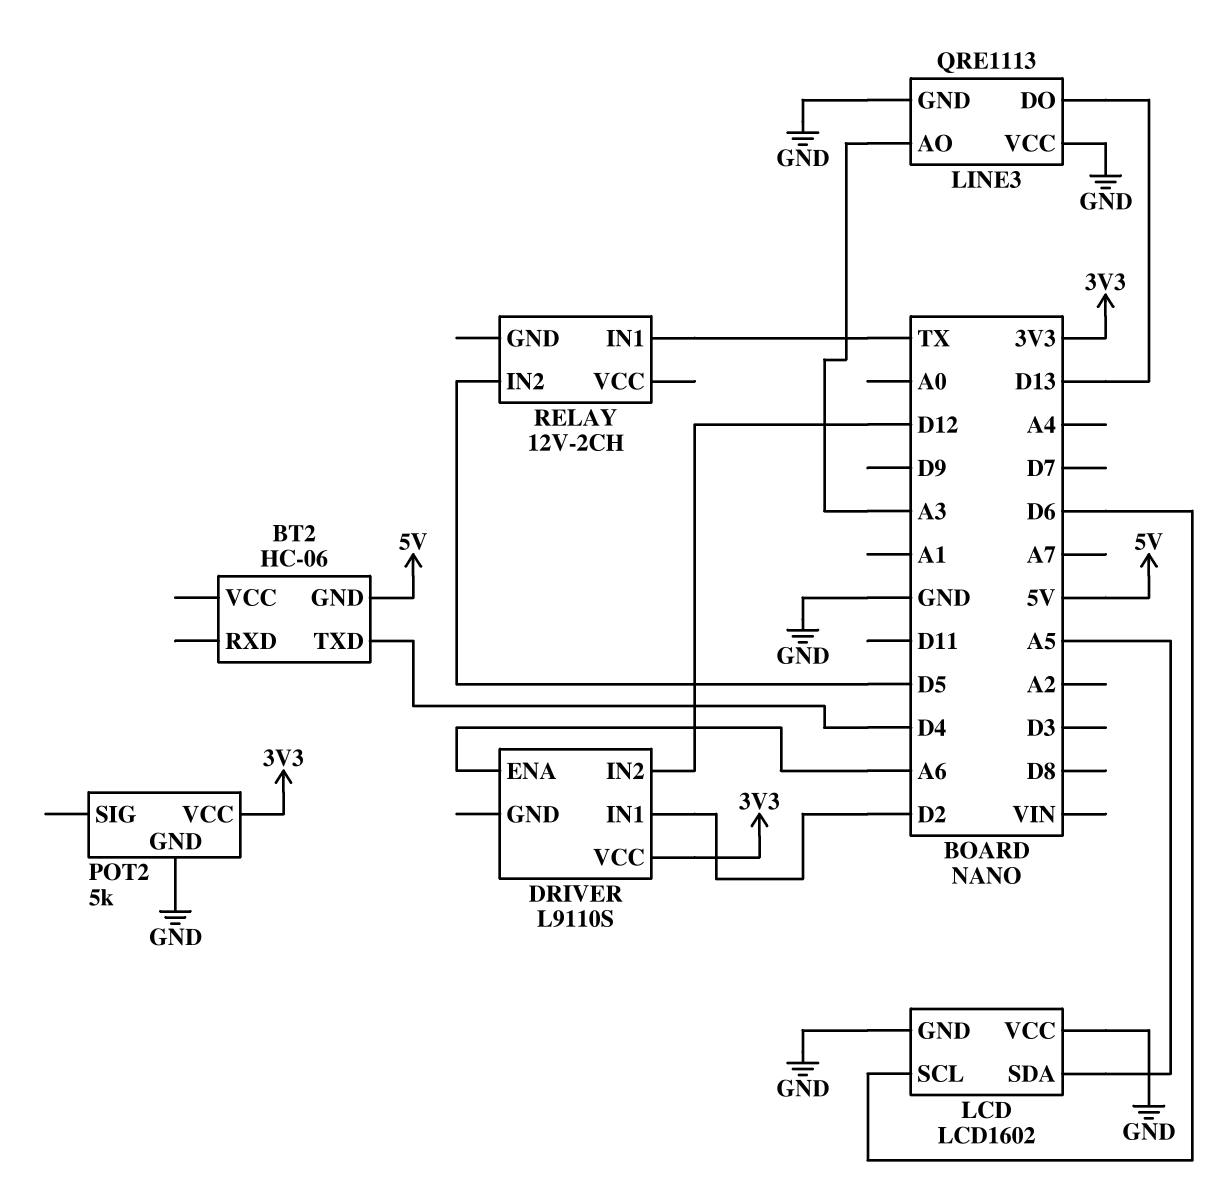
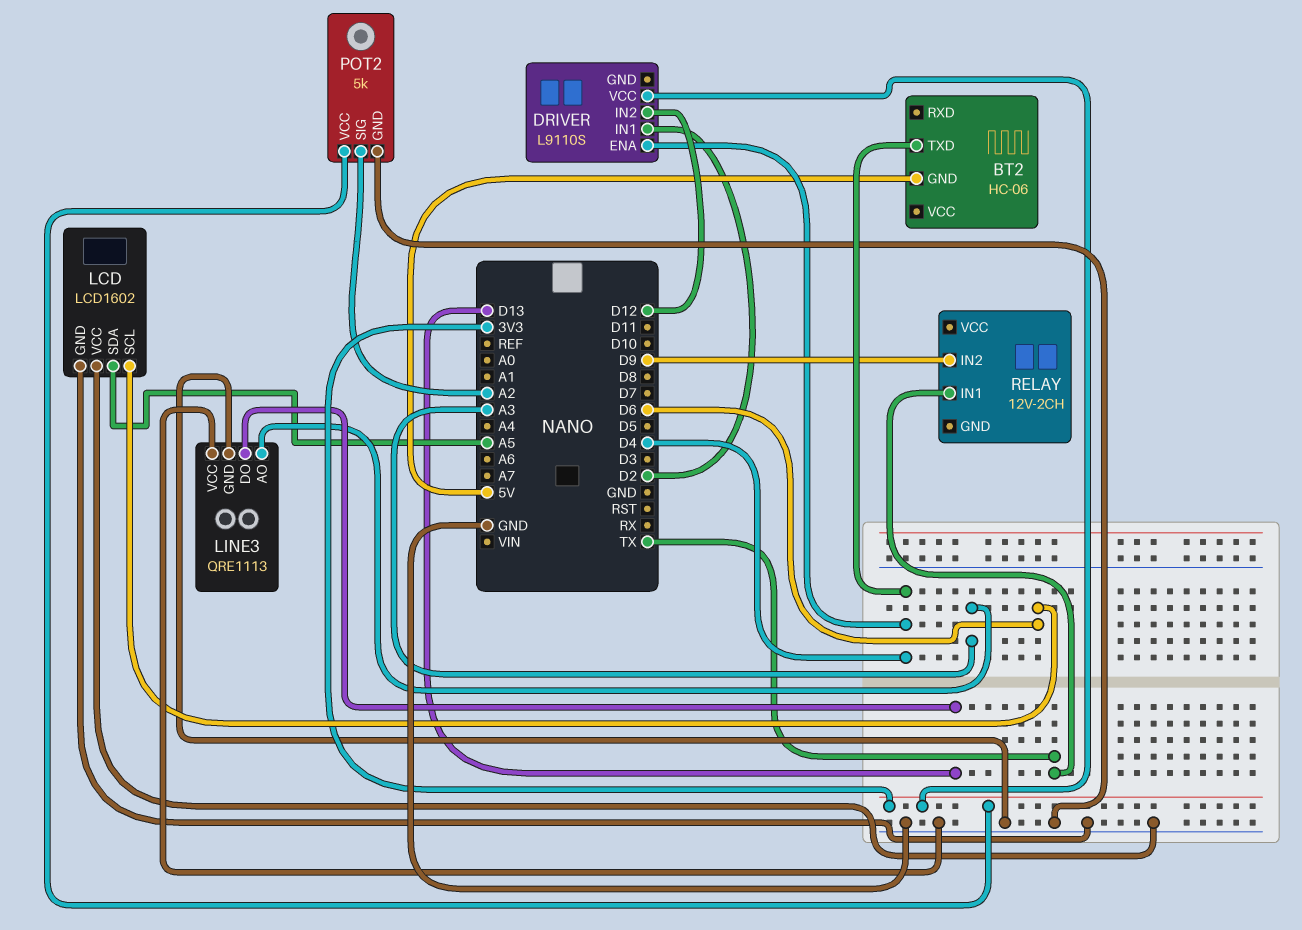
DRIVER pin ENA: A6 -> D4
POT2 pin SIG: none -> A2
RELAY pin IN2: D5 -> D9

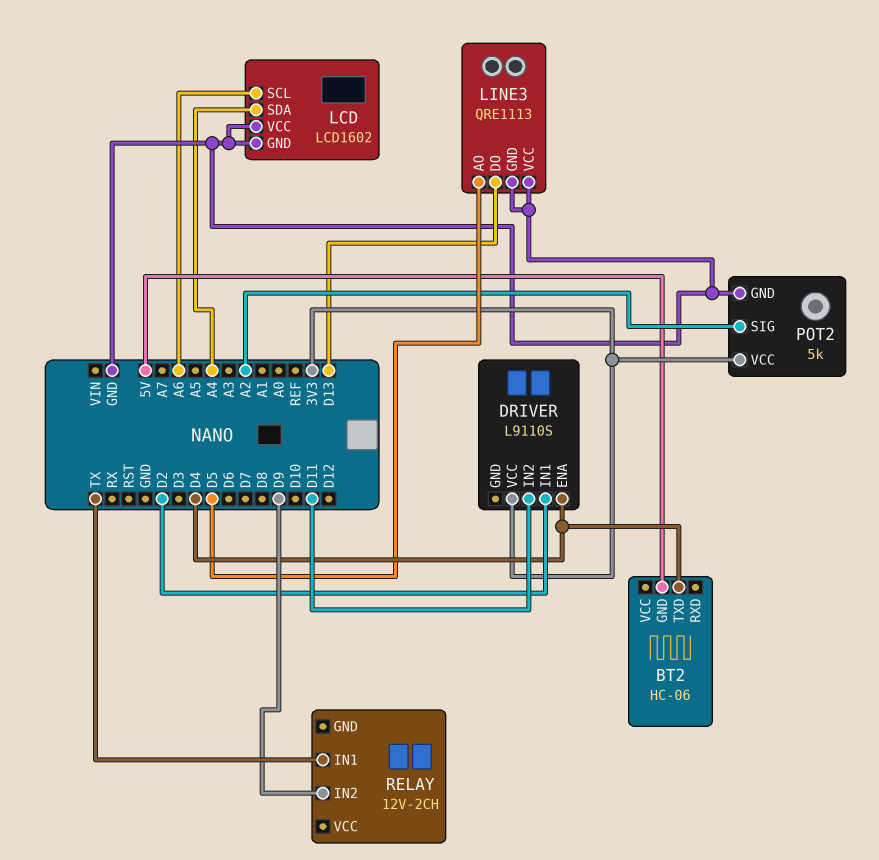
DRIVER pin IN2: D12 -> D11
LCD pin SCL: D6 -> A6
LCD pin SDA: A5 -> A4
LINE3 pin AO: A3 -> D5

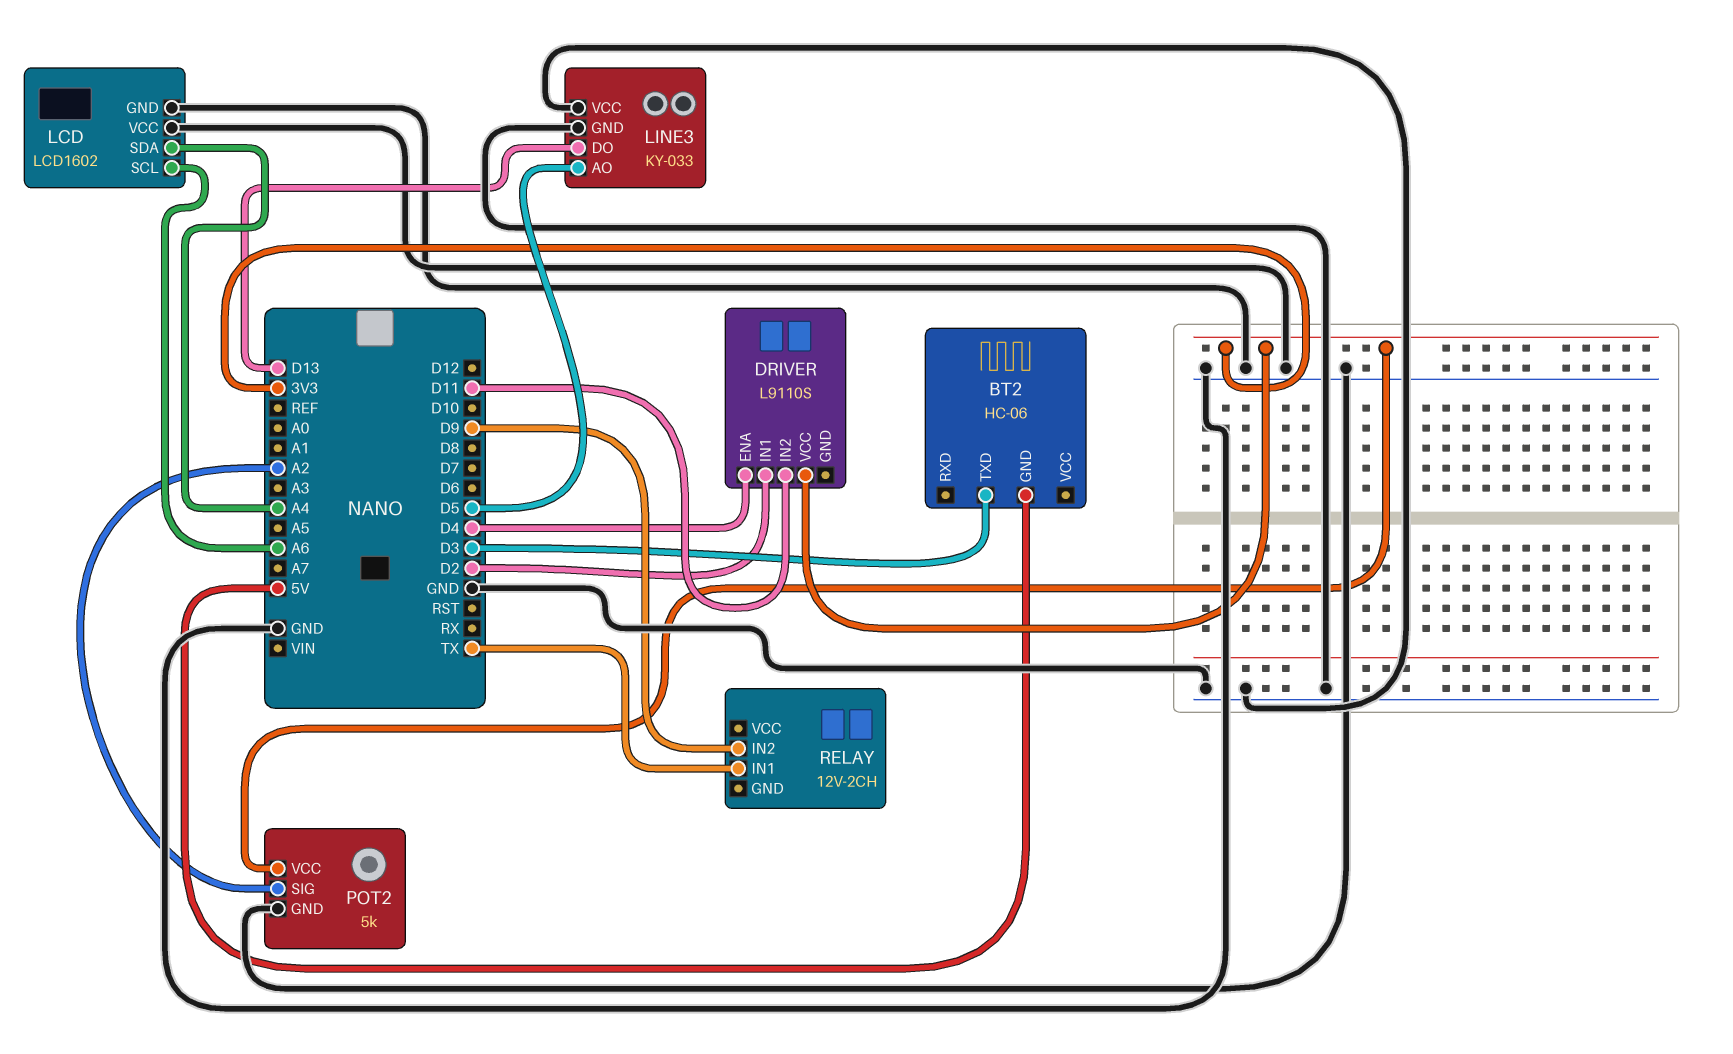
BT2 pin TXD: D4 -> D3
LINE3: QRE1113 -> KY-033

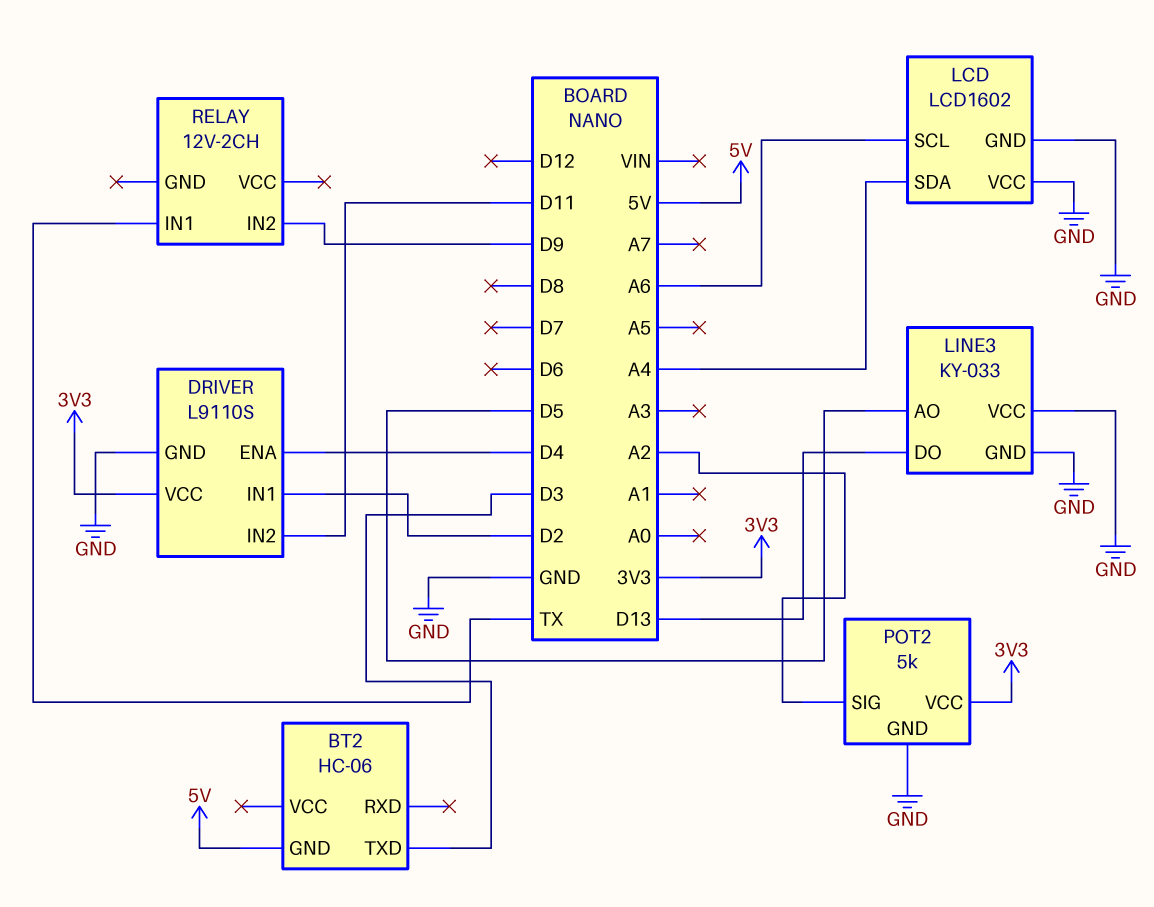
DRIVER pin GND: none -> GND

